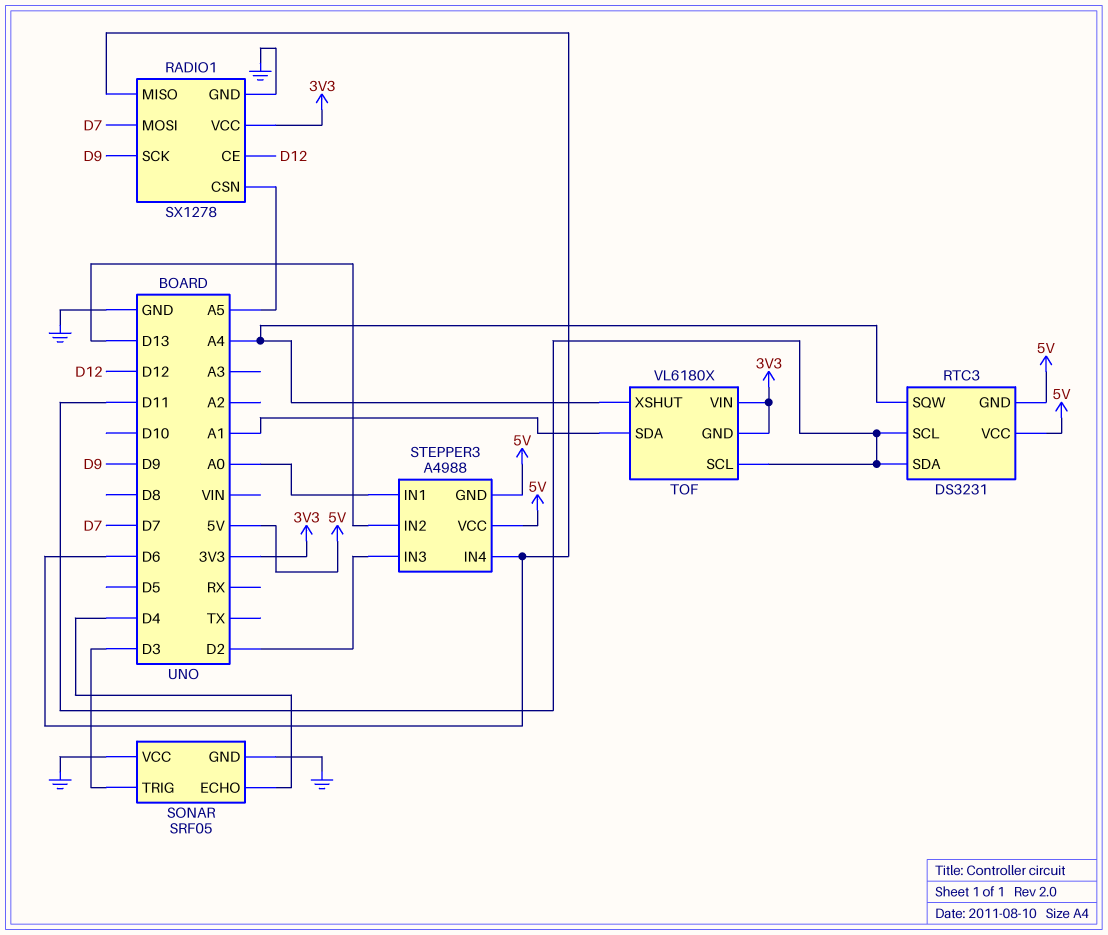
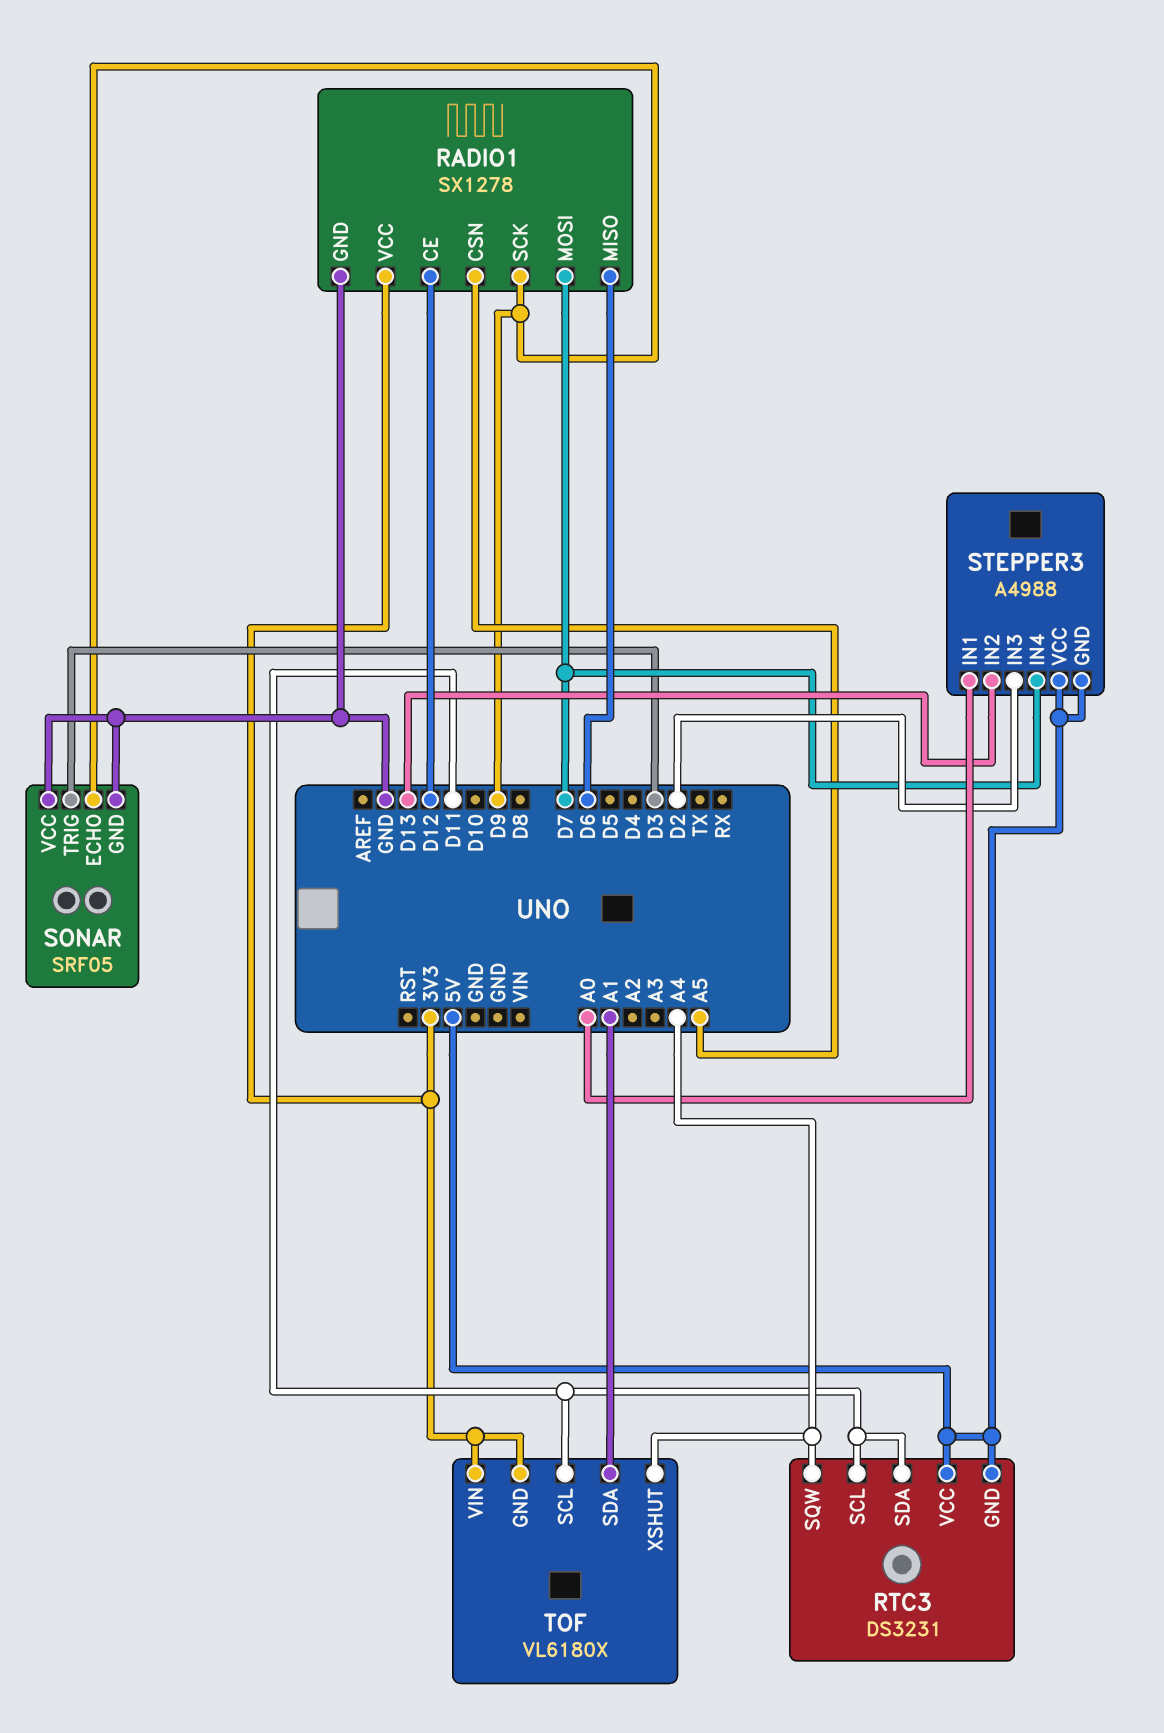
SONAR pin ECHO: D4 -> D9
STEPPER3 pin IN4: D6 -> D7

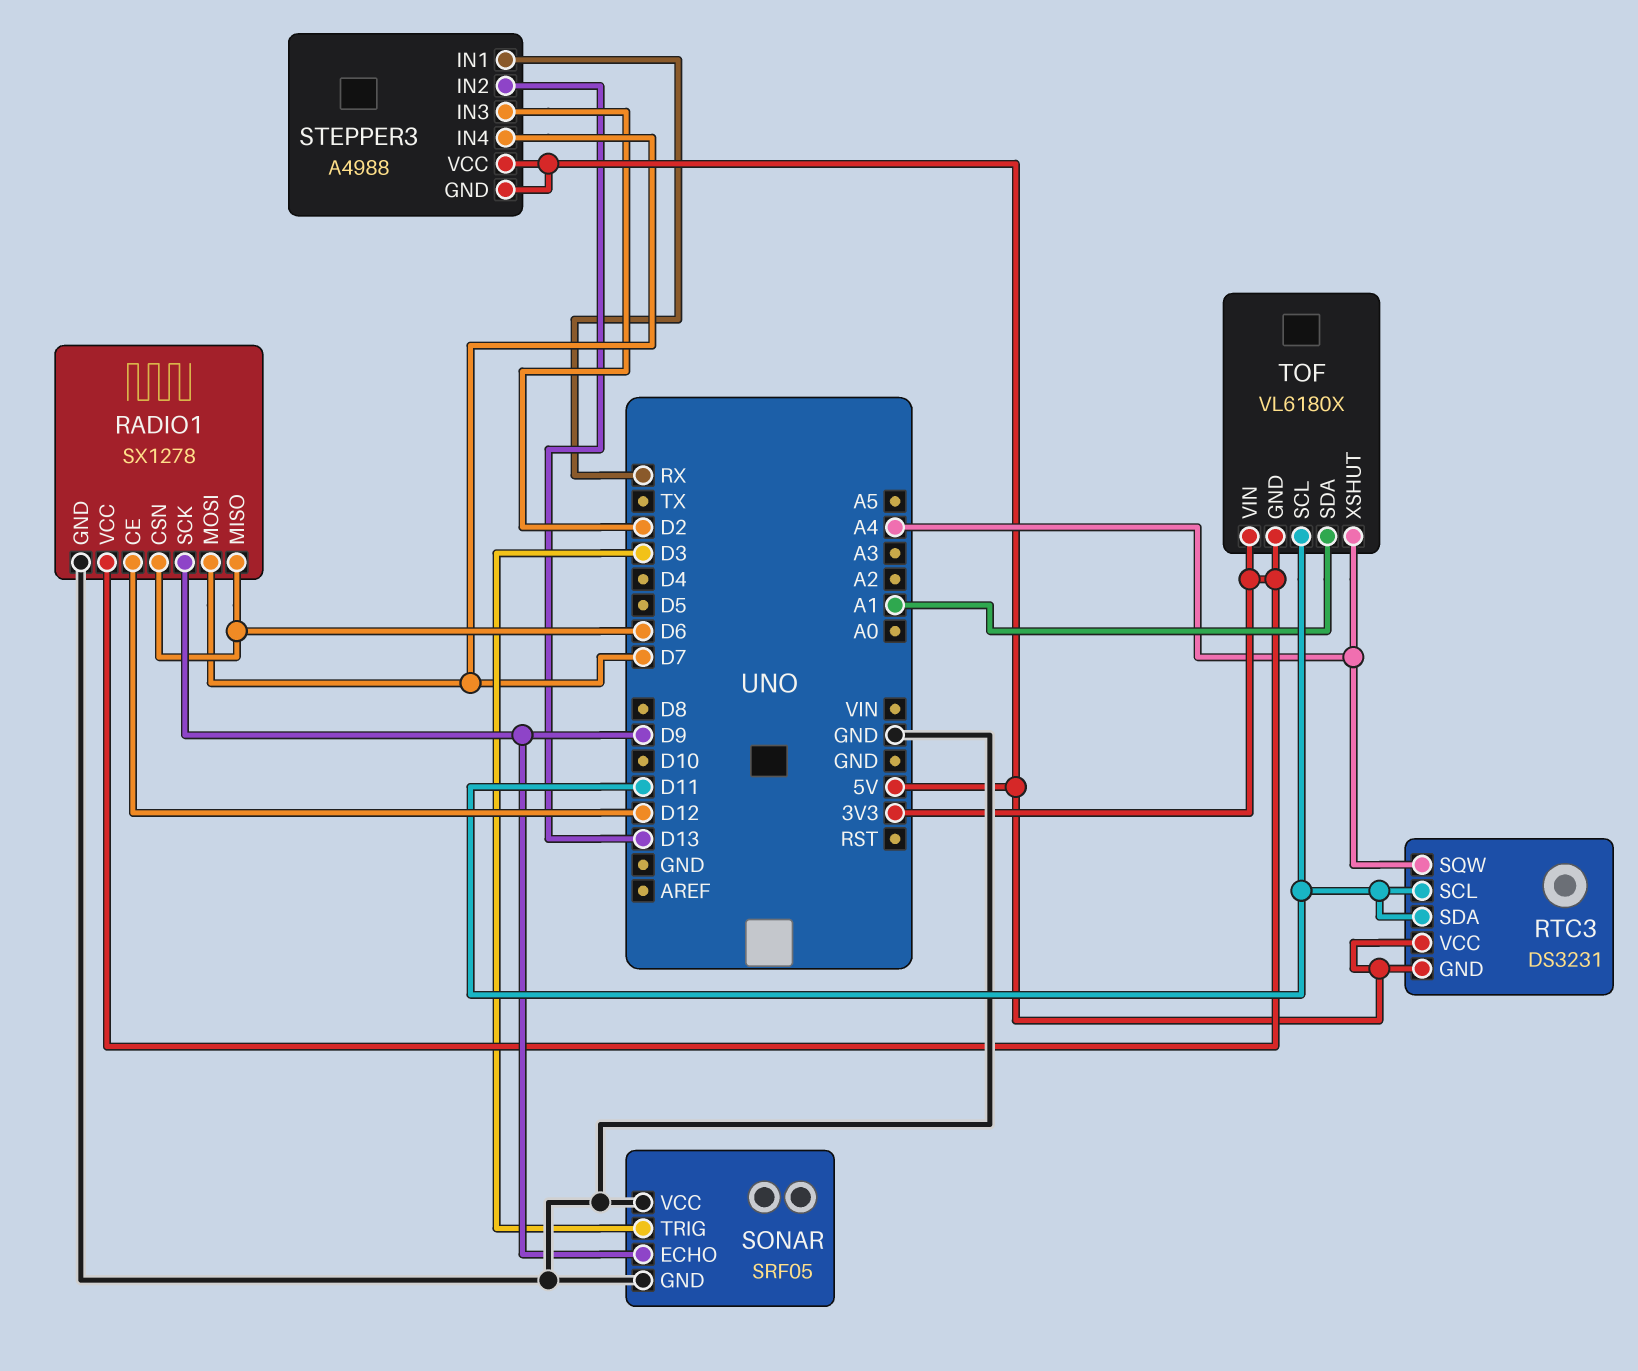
RADIO1 pin CSN: A5 -> D6
STEPPER3 pin IN1: A0 -> RX

